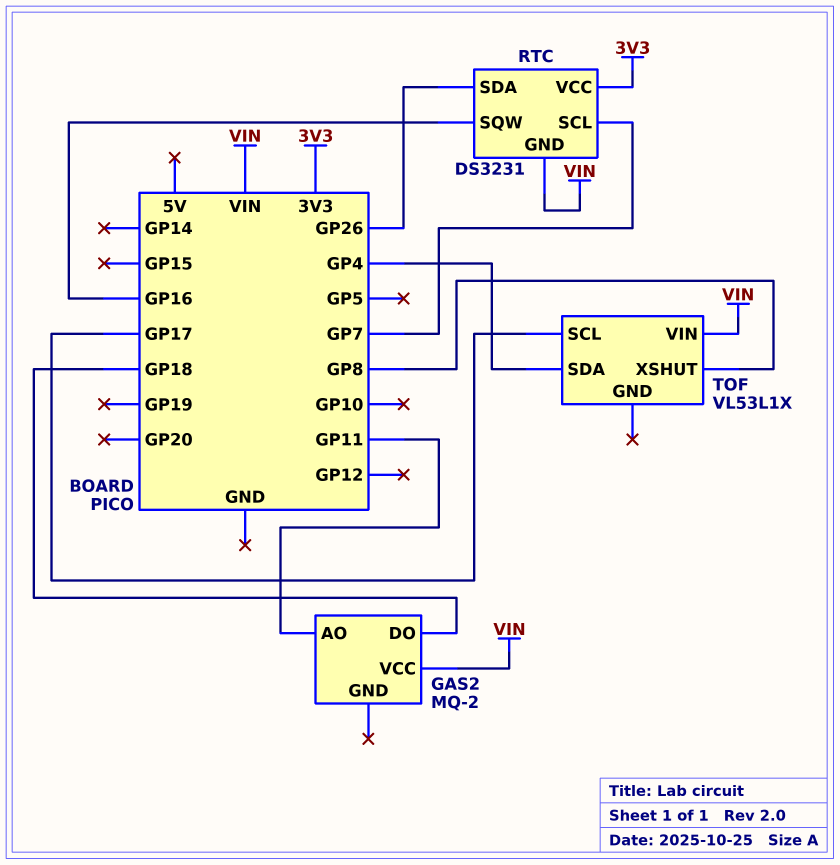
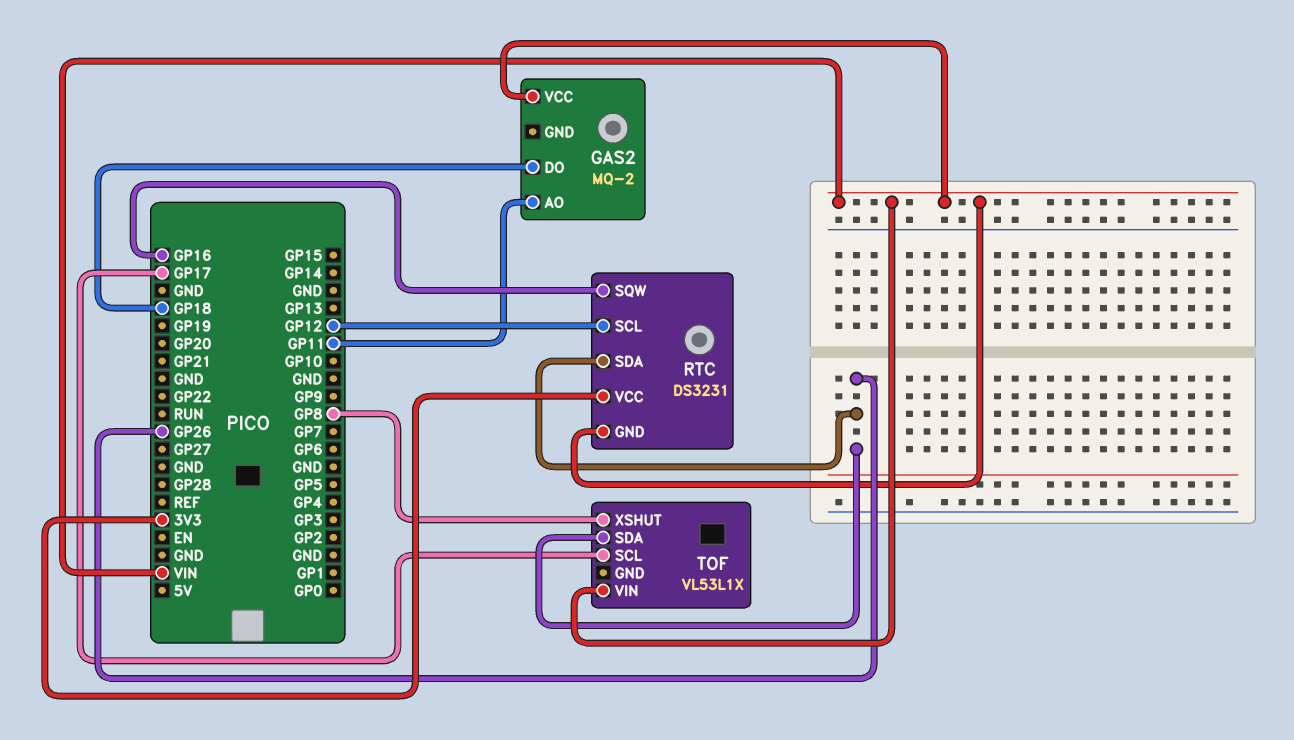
RTC pin SCL: GP7 -> GP12
TOF pin SDA: GP4 -> GP26

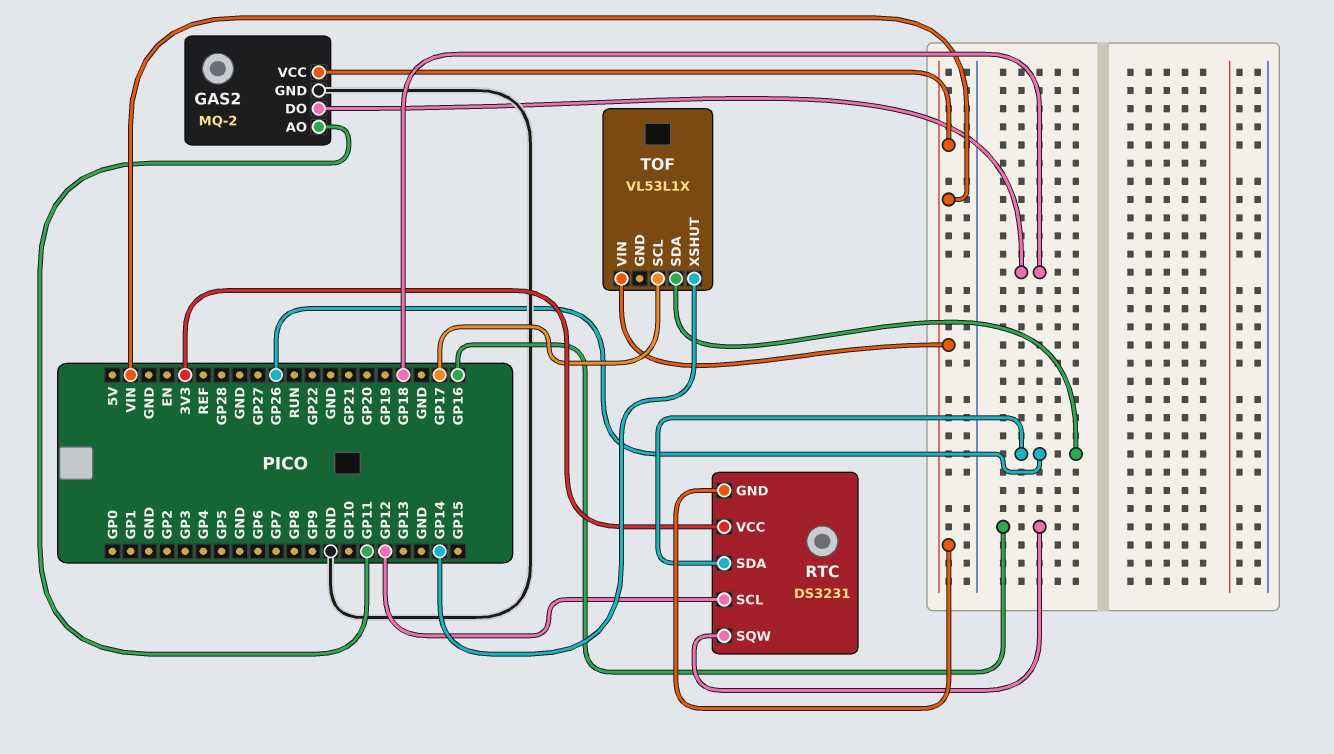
GAS2 pin GND: none -> GND
TOF pin XSHUT: GP8 -> GP14

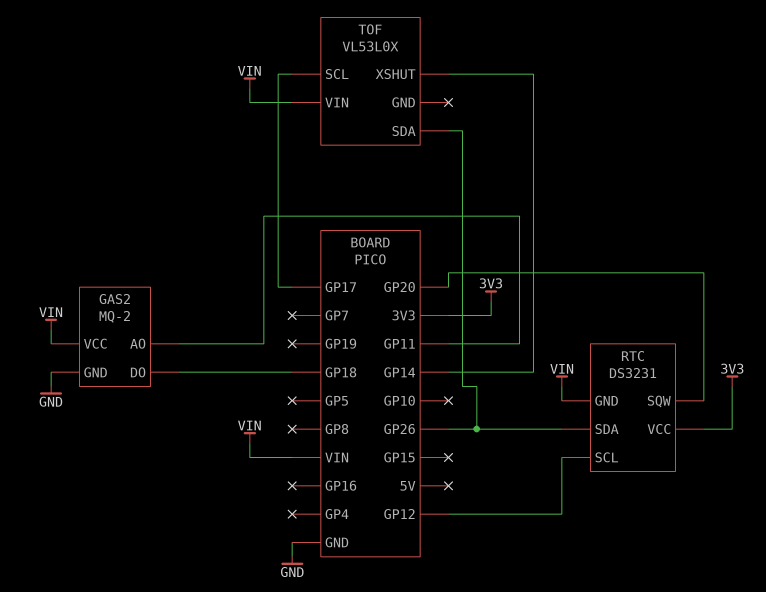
RTC pin SQW: GP16 -> GP20
TOF: VL53L1X -> VL53L0X

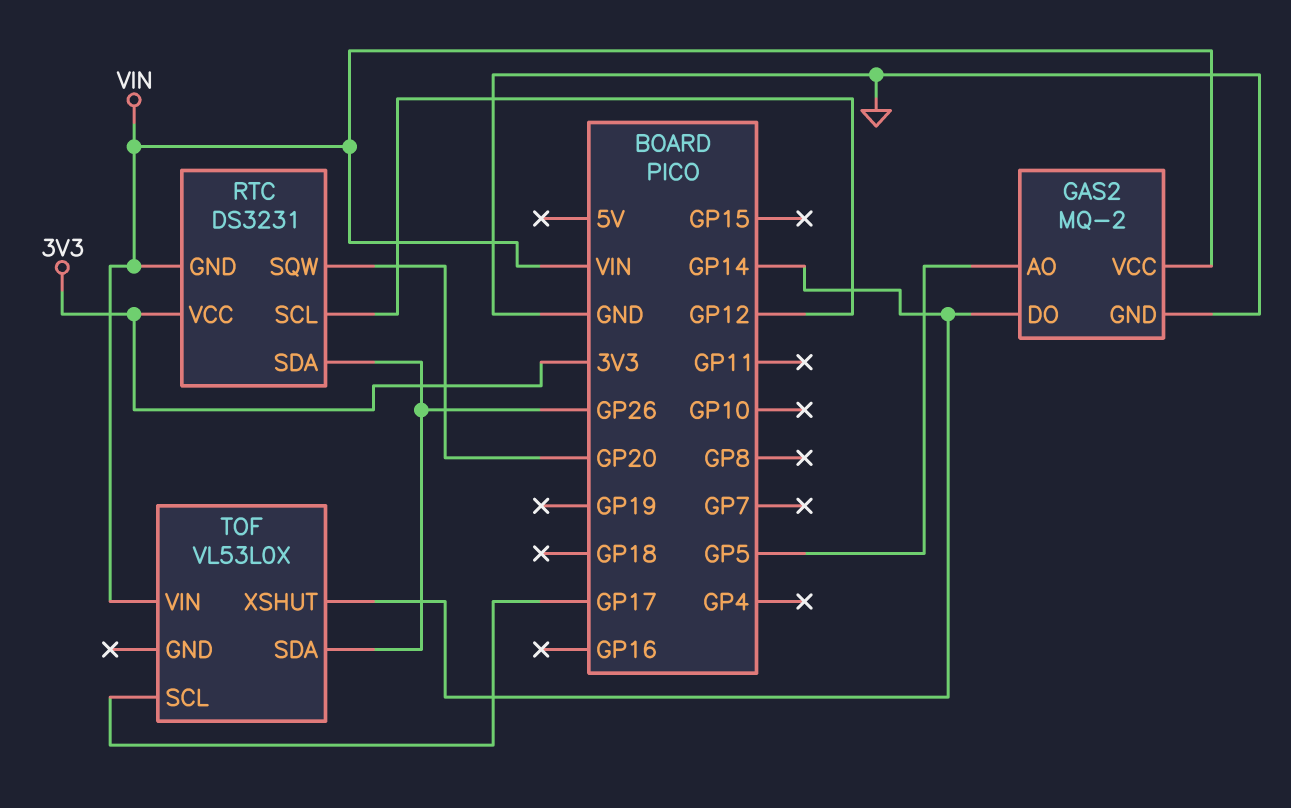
GAS2 pin AO: GP11 -> GP5
GAS2 pin DO: GP18 -> GP14

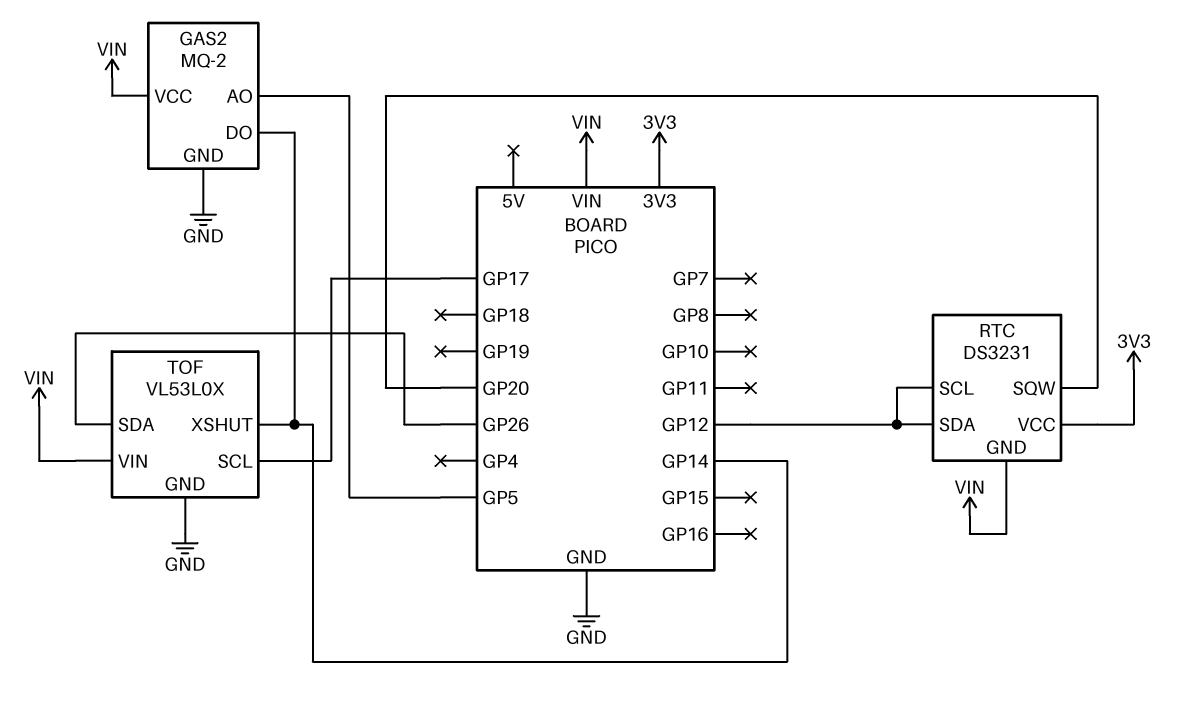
RTC pin SDA: GP26 -> GP12
TOF pin GND: none -> GND

